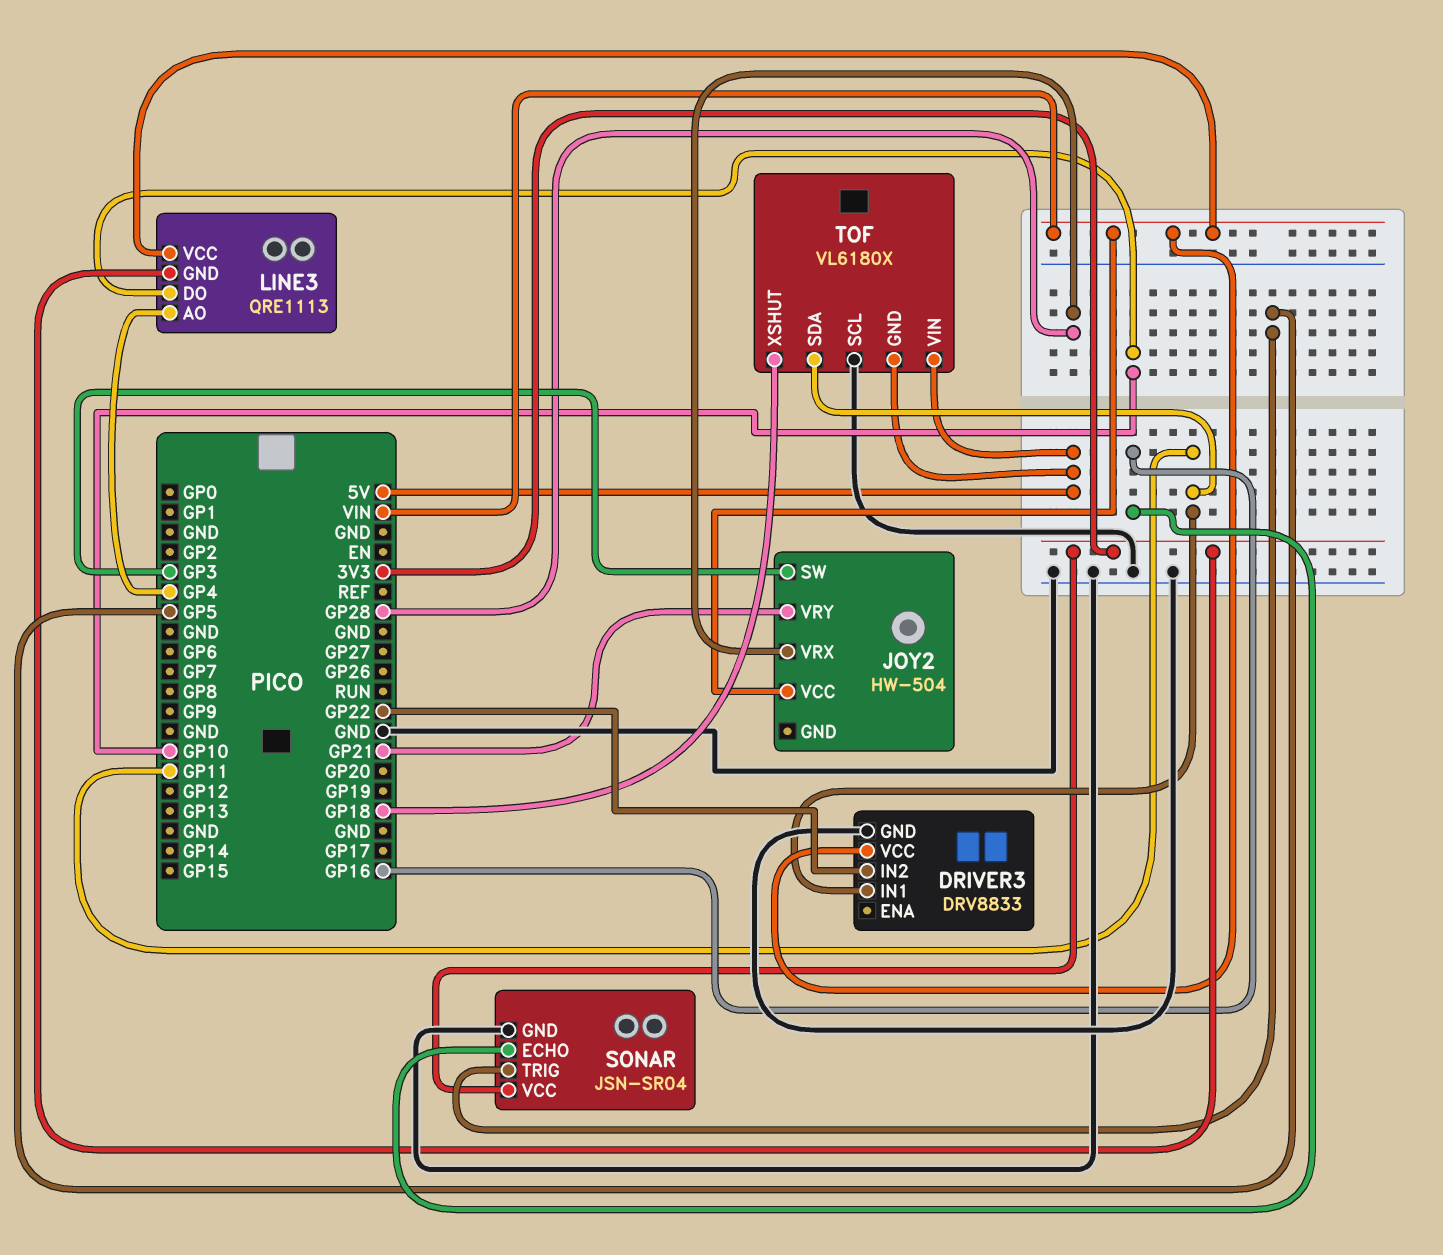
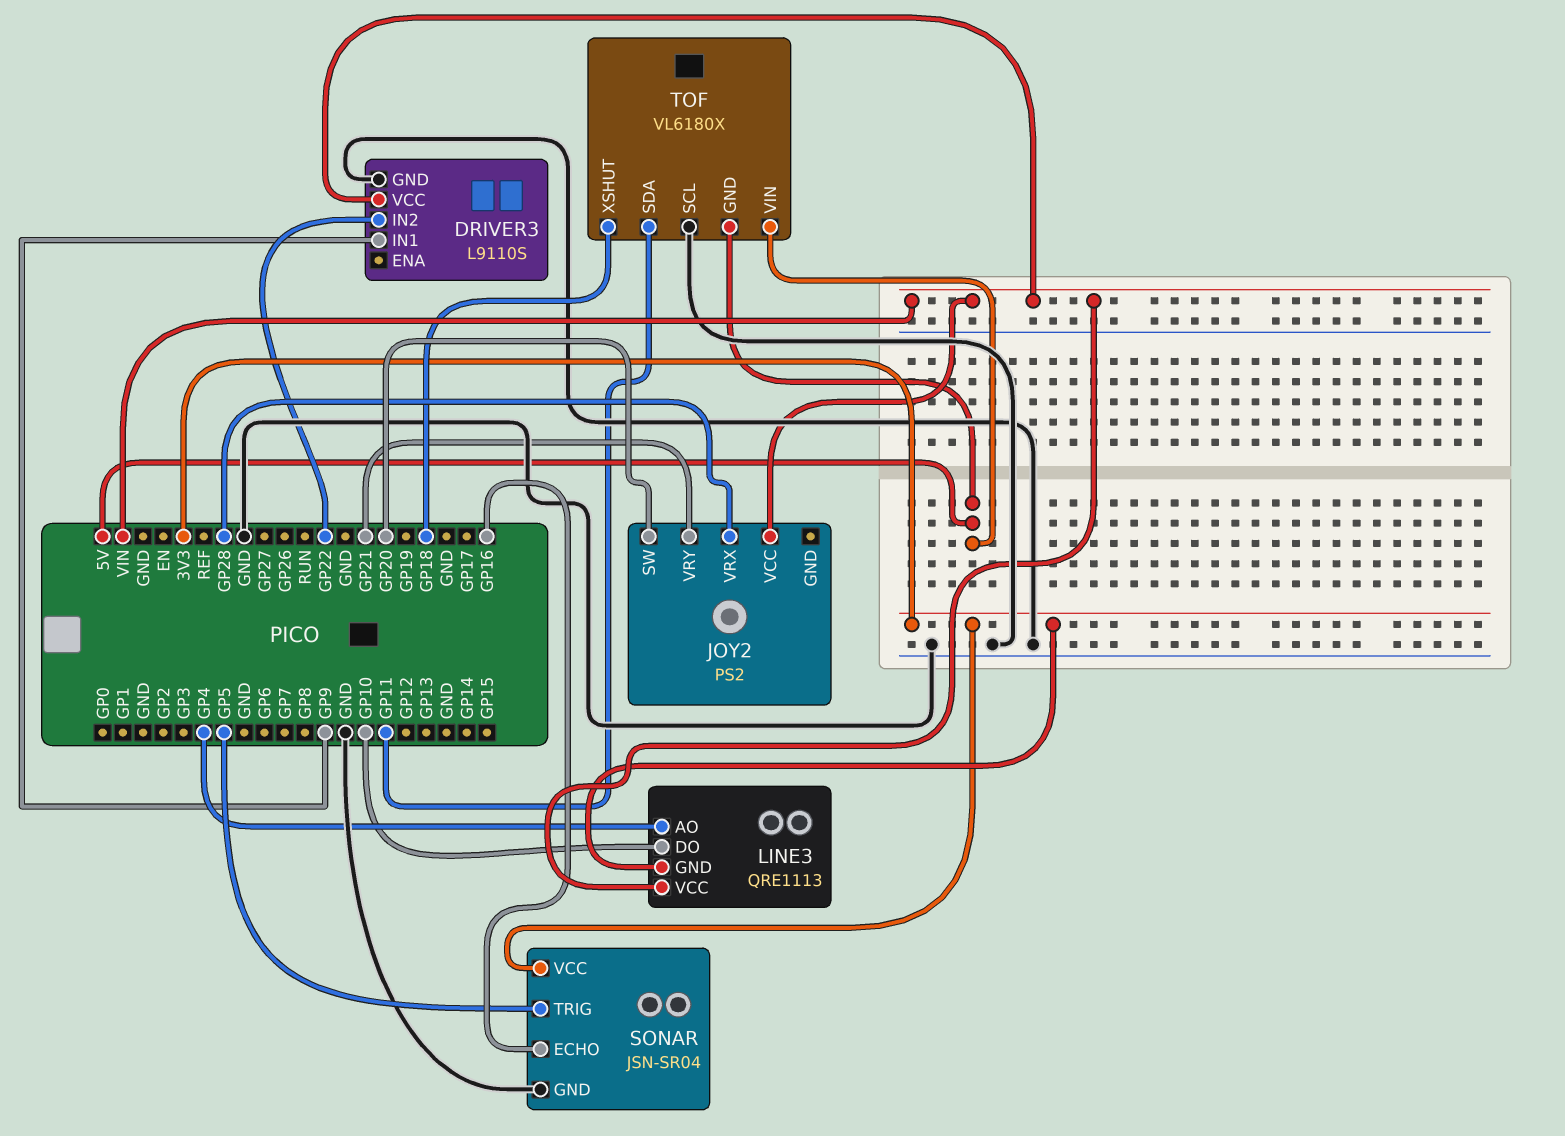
DRIVER3: DRV8833 -> L9110S
DRIVER3 pin IN1: GP11 -> GP9
JOY2: HW-504 -> PS2
JOY2 pin SW: GP3 -> GP20

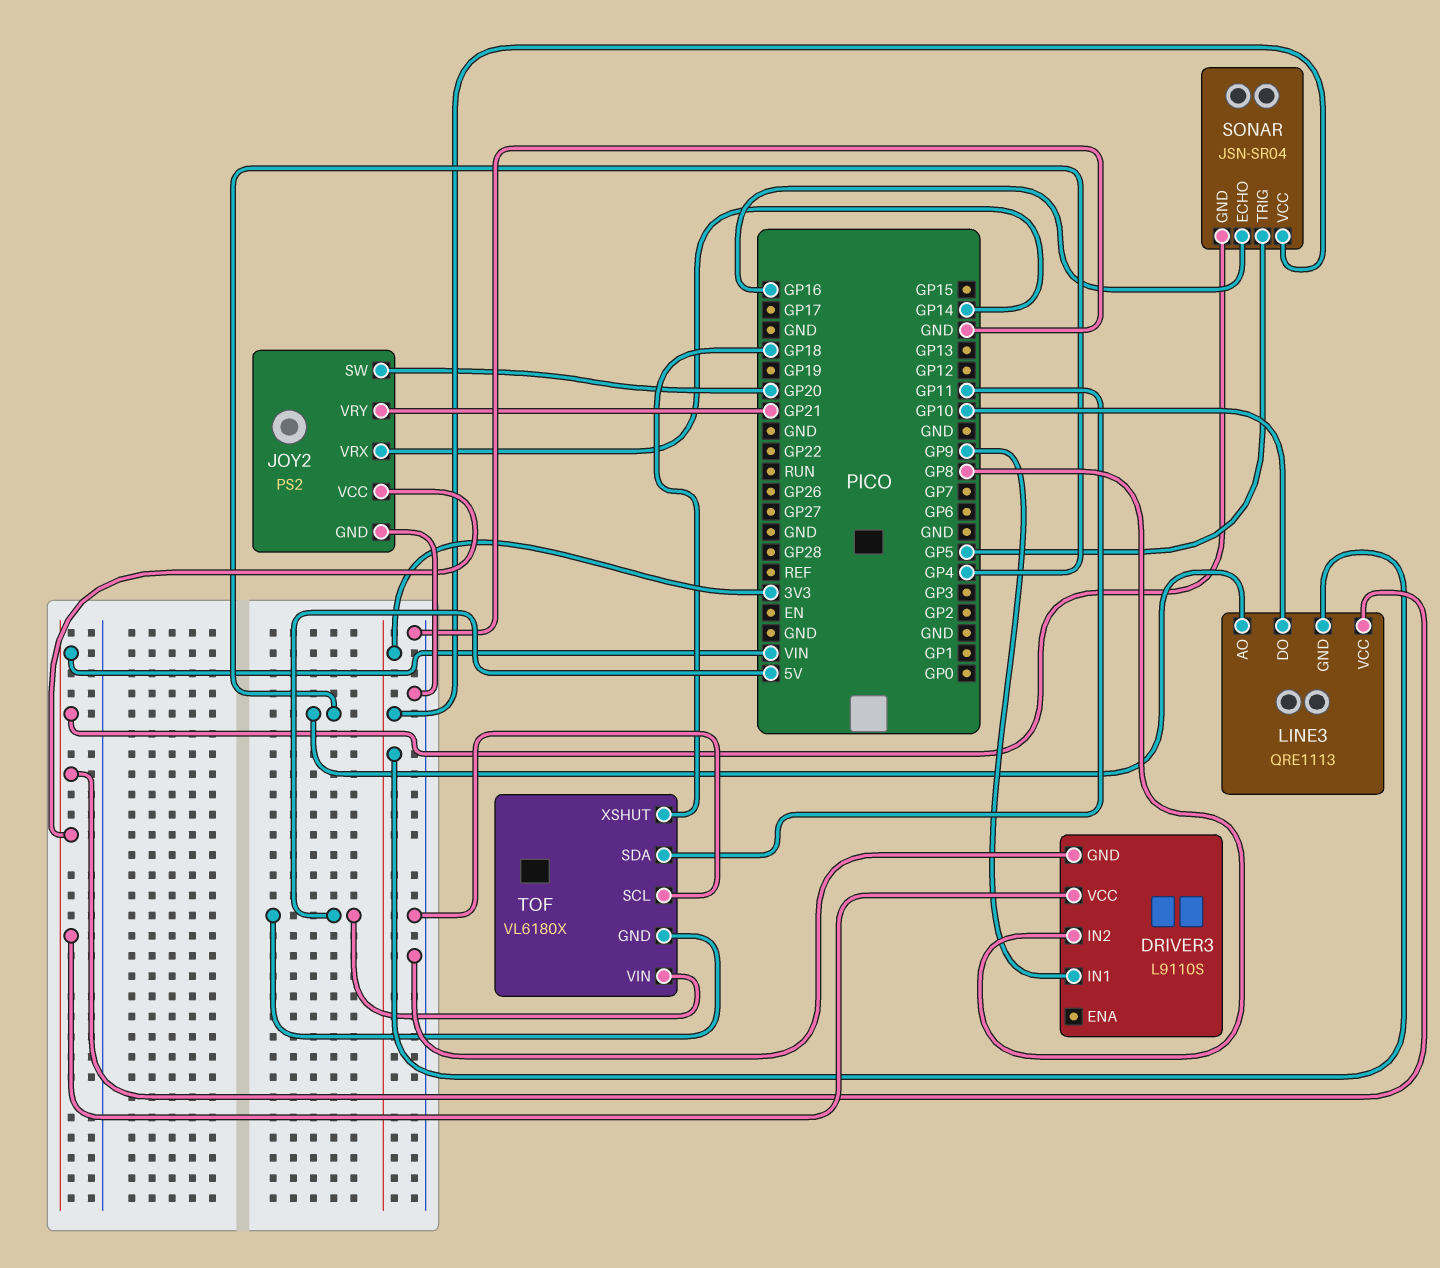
DRIVER3 pin IN2: GP22 -> GP8
JOY2 pin GND: none -> GND
JOY2 pin VRX: GP28 -> GP14
SONAR pin GND: GND -> VIN

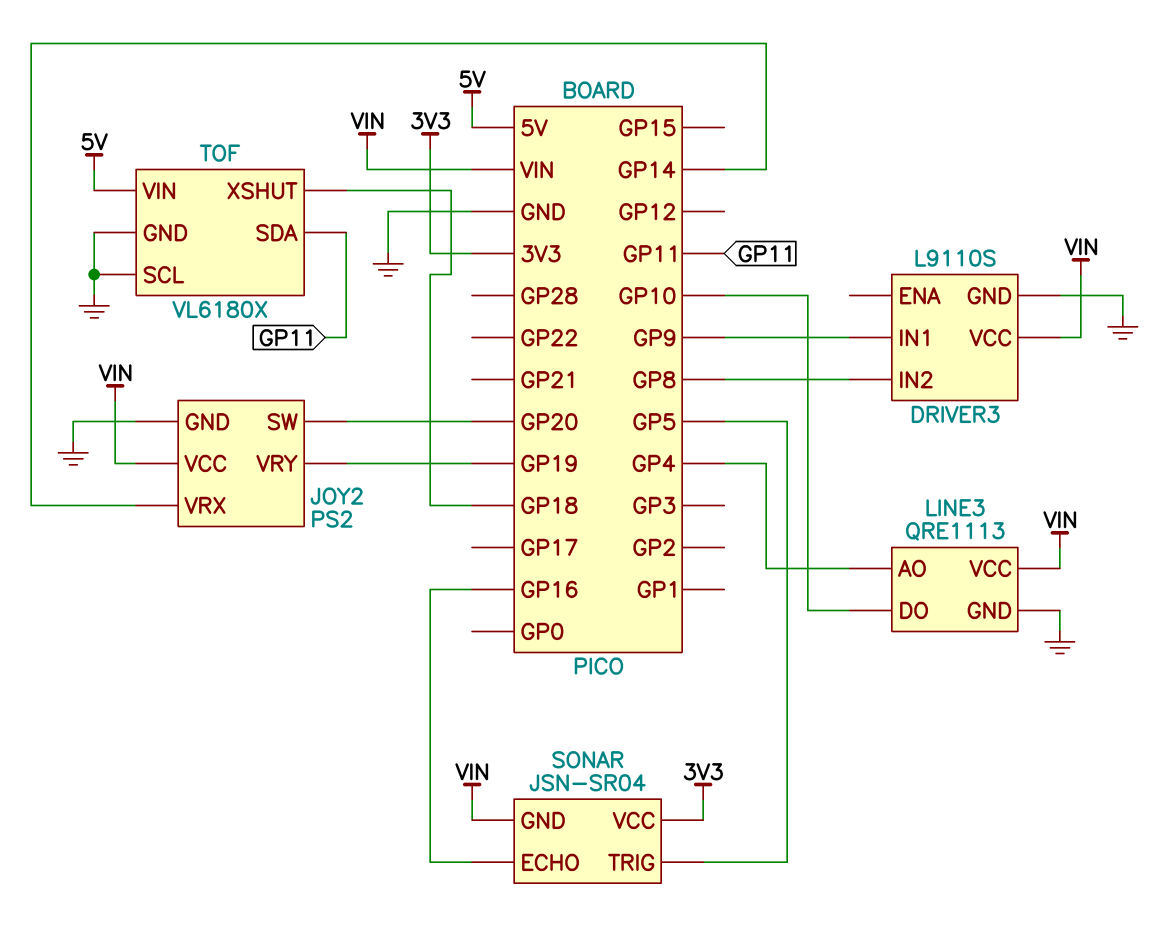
JOY2 pin VRY: GP21 -> GP19
LINE3 pin GND: 3V3 -> GND
TOF pin GND: 5V -> GND

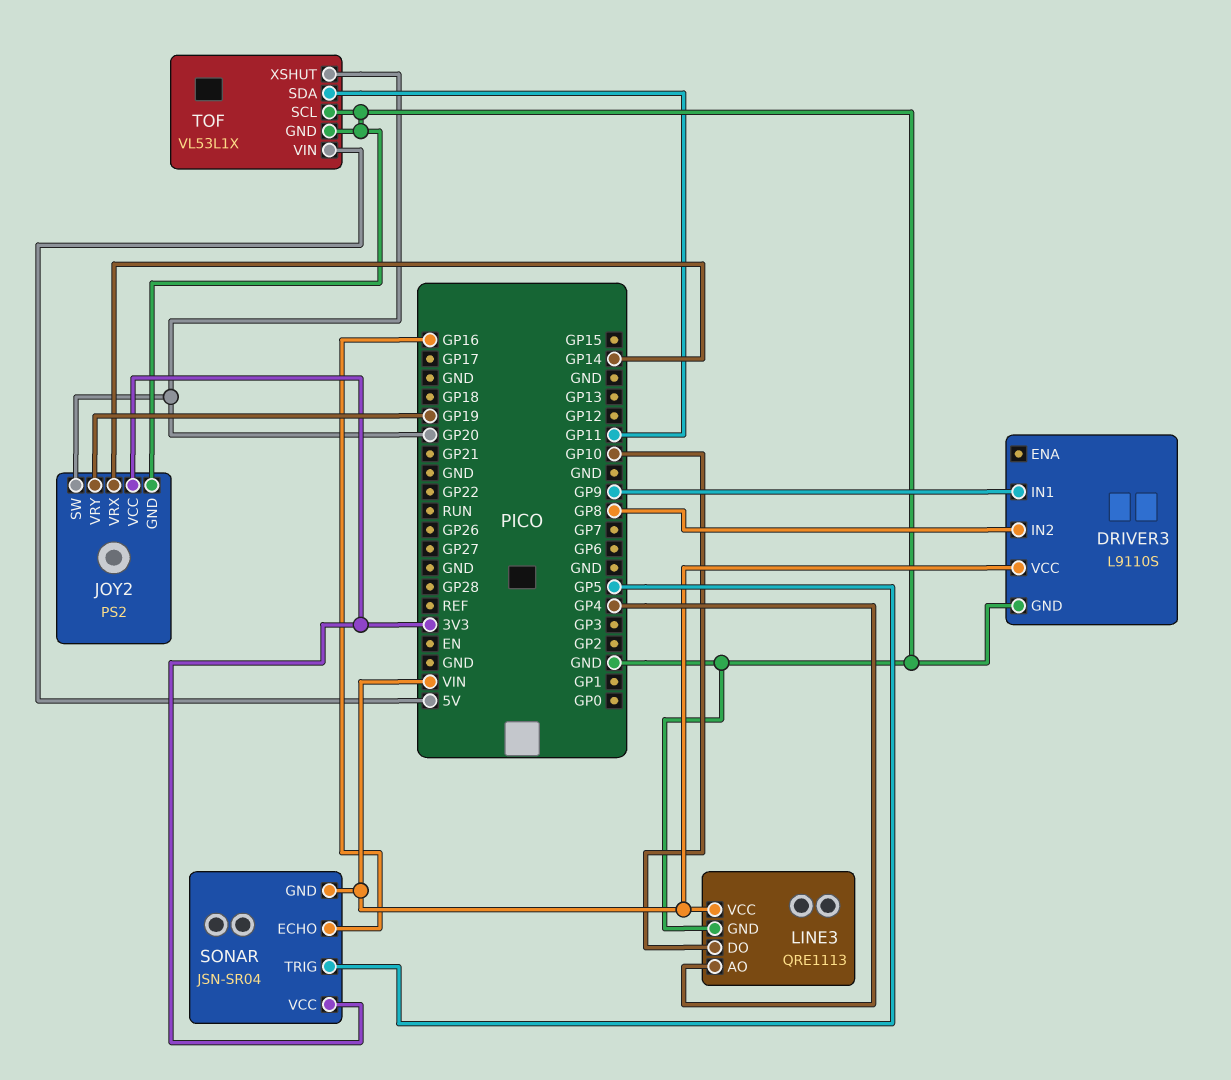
JOY2 pin VCC: VIN -> 3V3
TOF: VL6180X -> VL53L1X
TOF pin XSHUT: GP18 -> GP20

